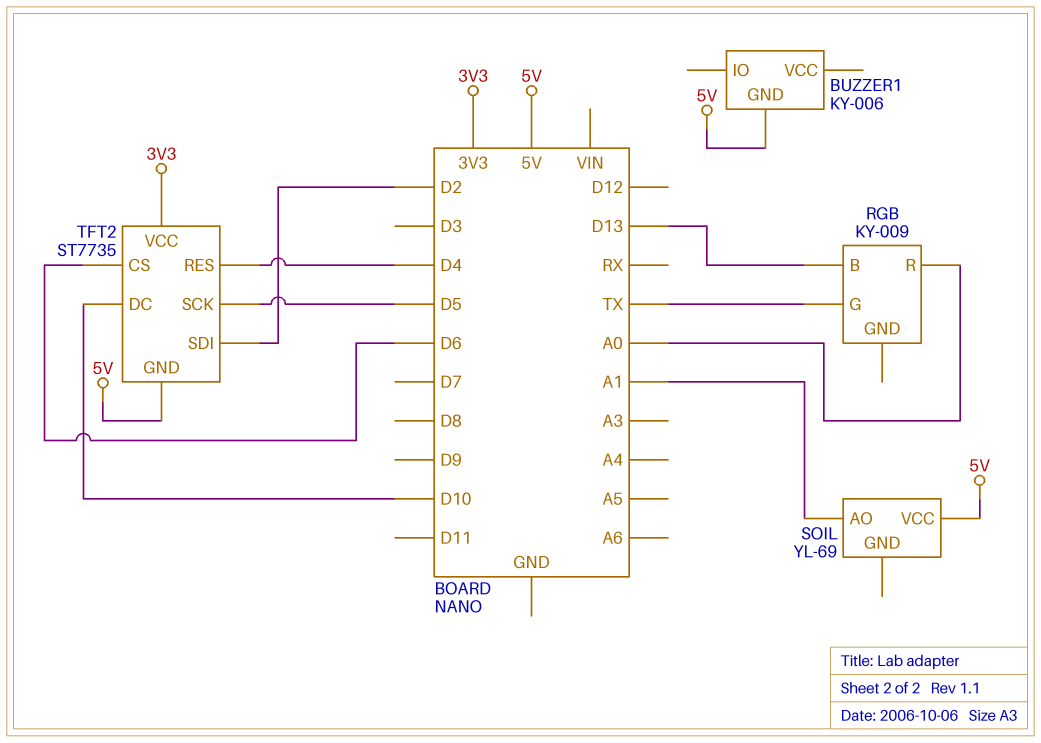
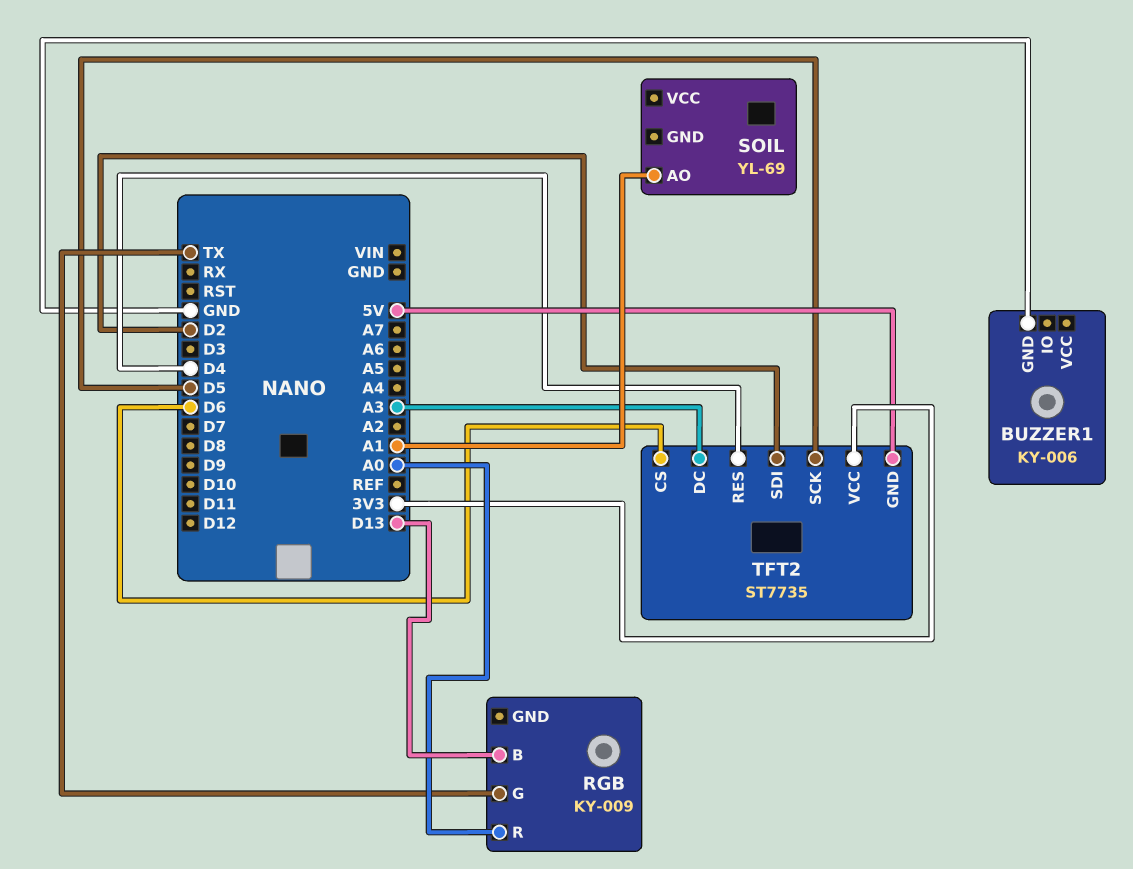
BUZZER1 pin GND: 5V -> GND
SOIL pin VCC: 5V -> none
TFT2 pin DC: D10 -> A3

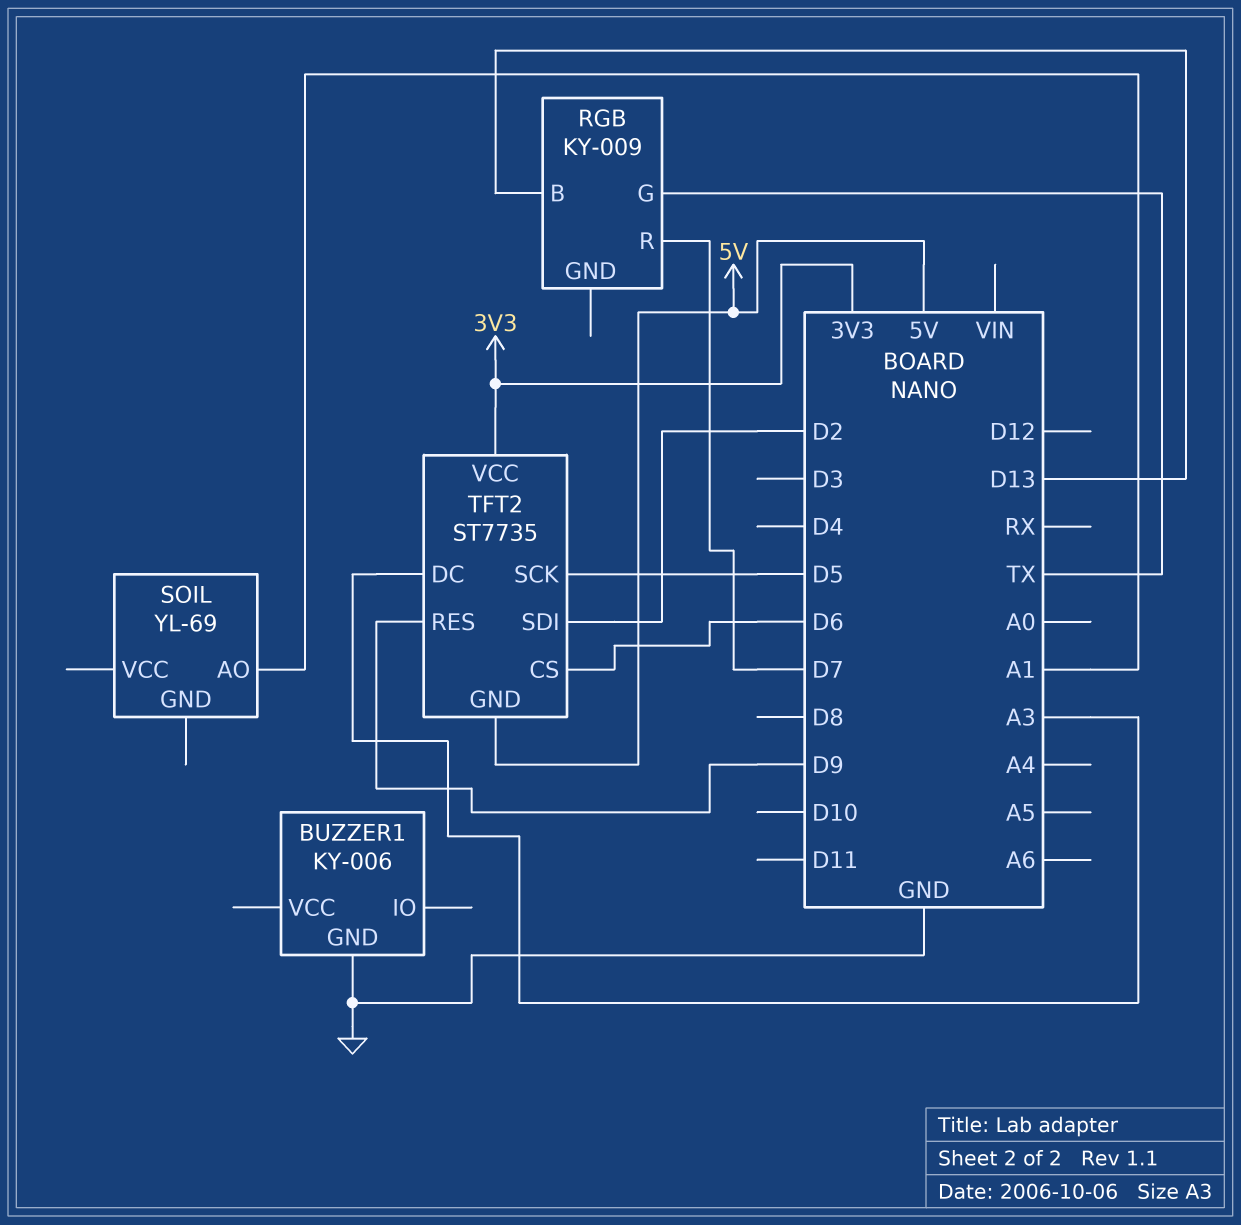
RGB pin R: A0 -> D7
TFT2 pin RES: D4 -> D9

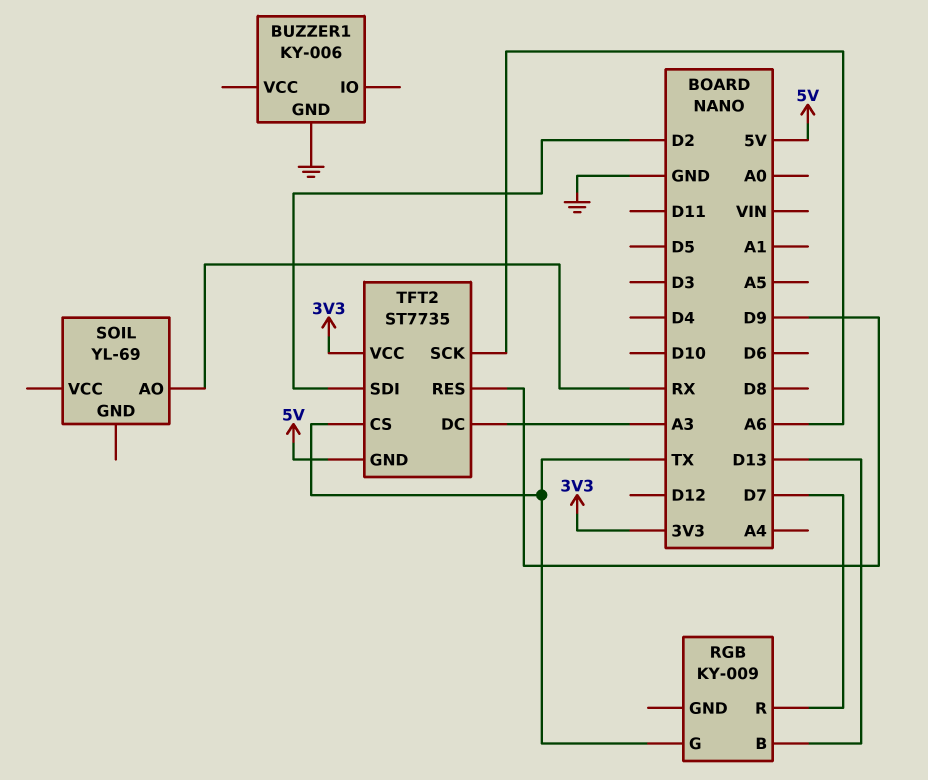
SOIL pin AO: A1 -> RX
TFT2 pin CS: D6 -> TX
TFT2 pin SCK: D5 -> A6

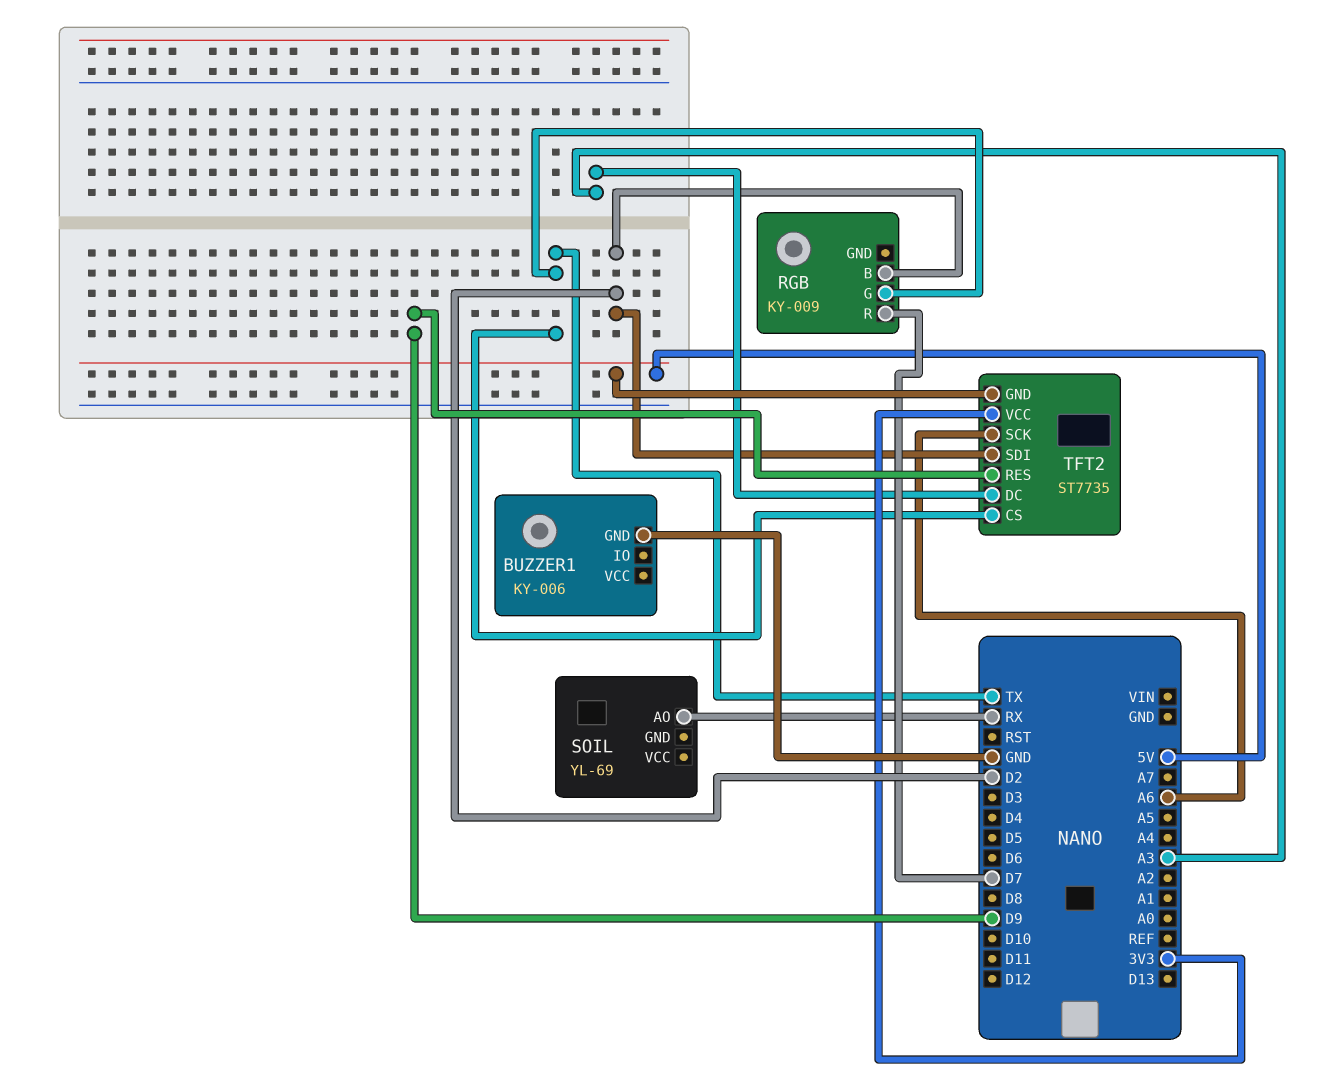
RGB pin B: D13 -> D2

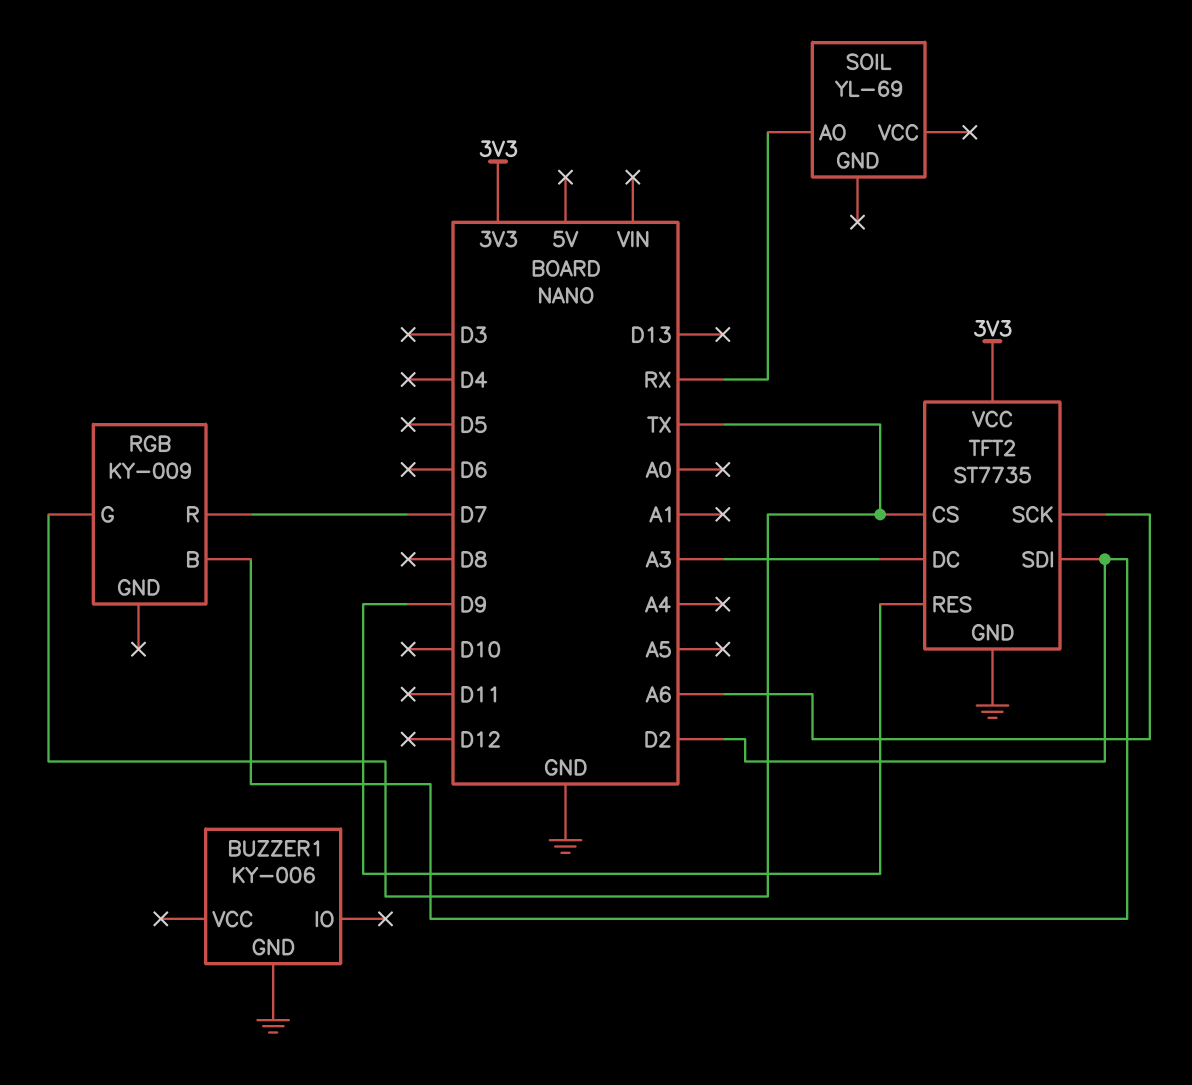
TFT2 pin GND: 5V -> GND

